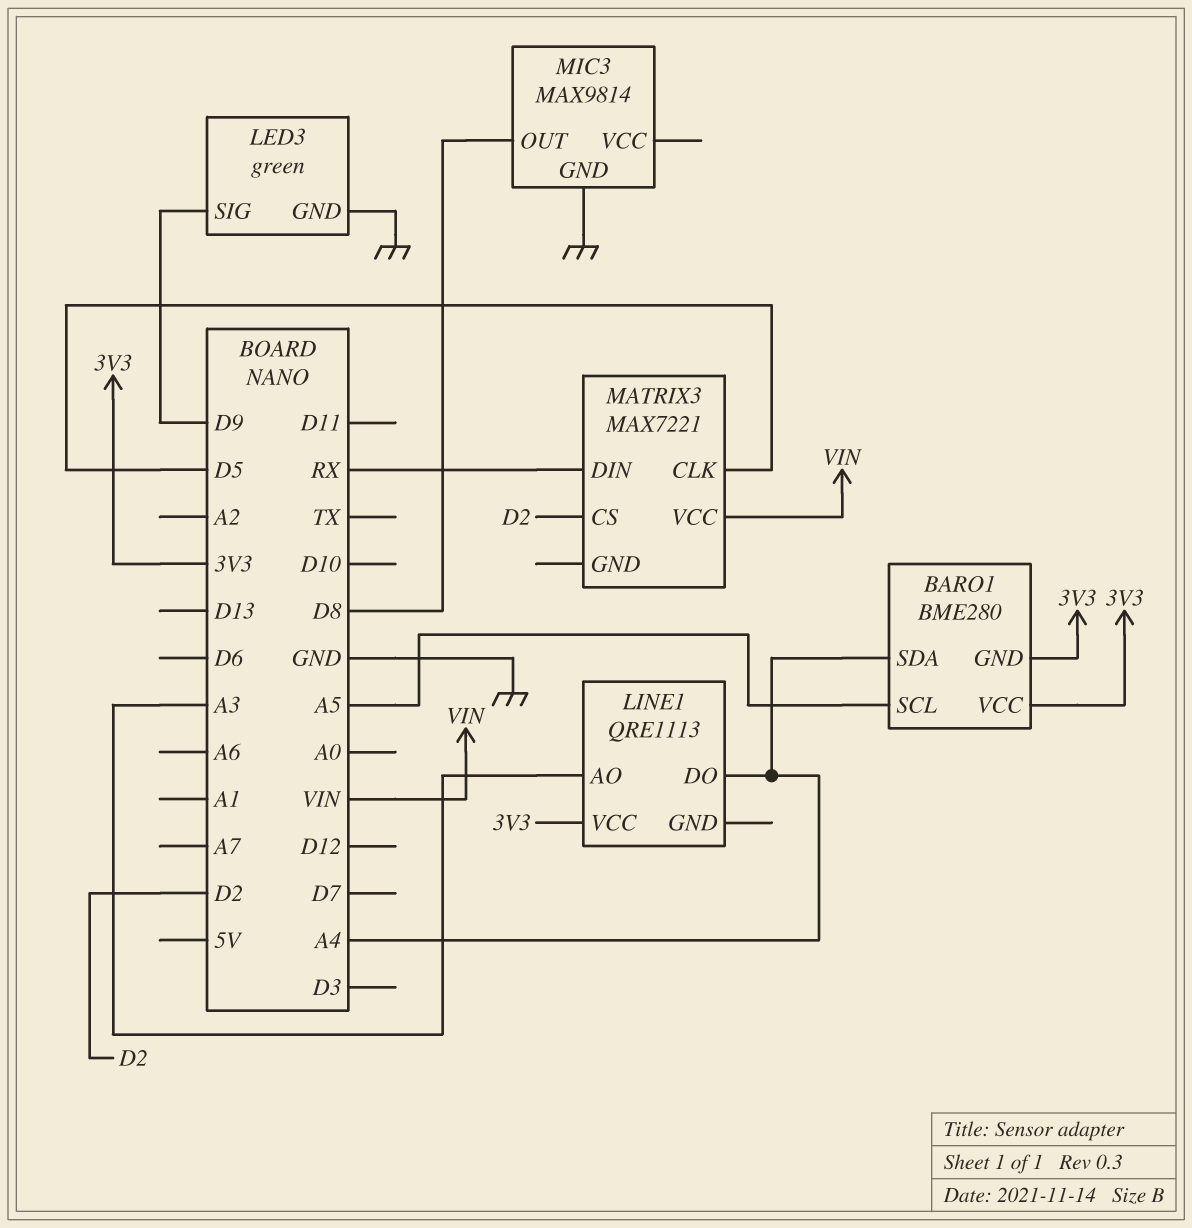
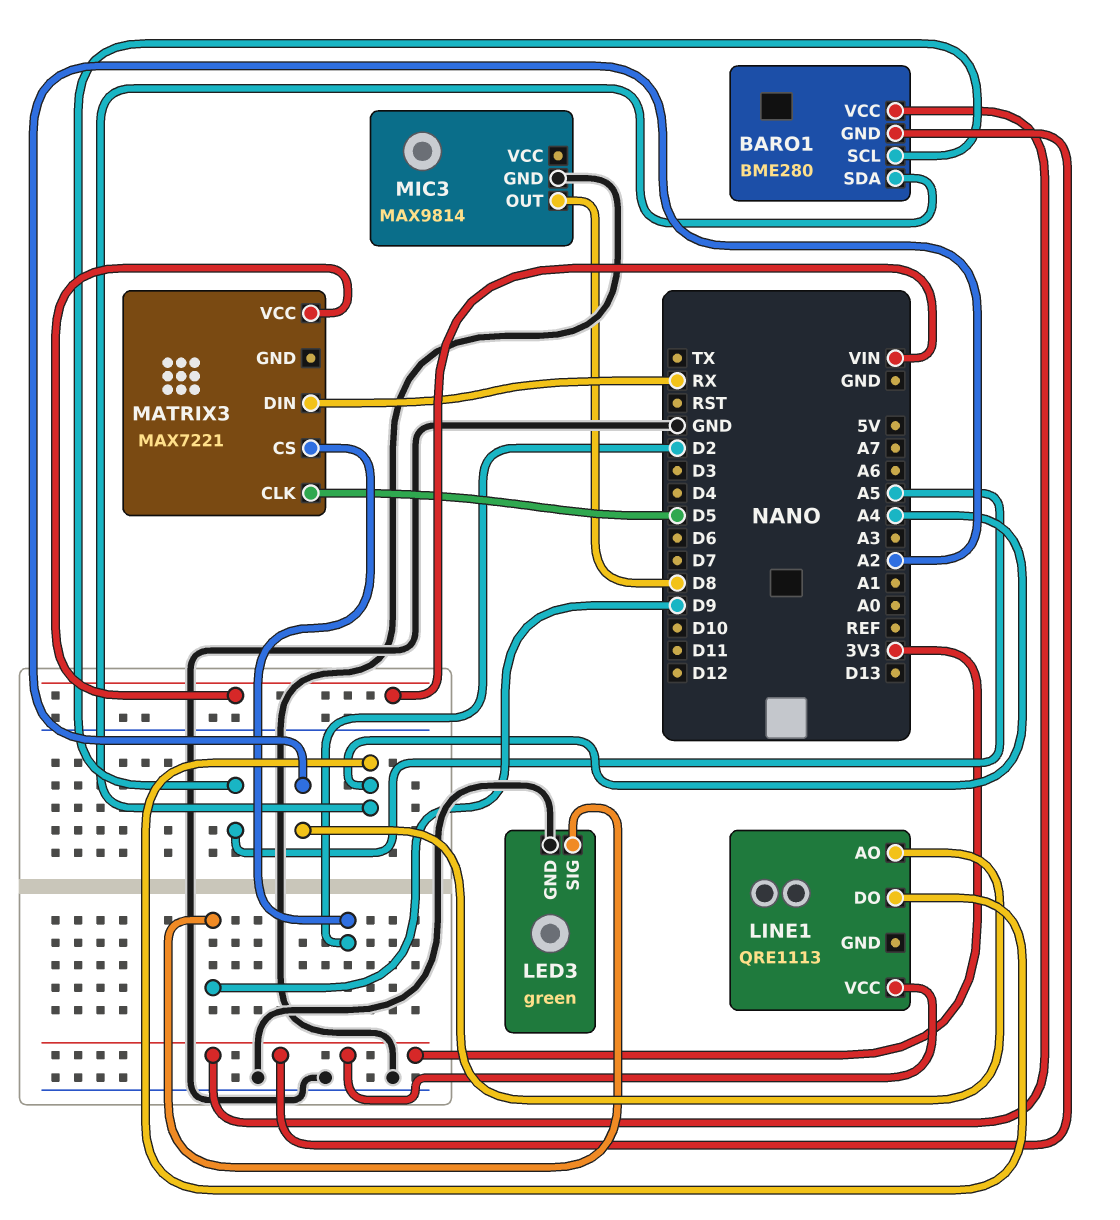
LINE1 pin AO: A3 -> A2

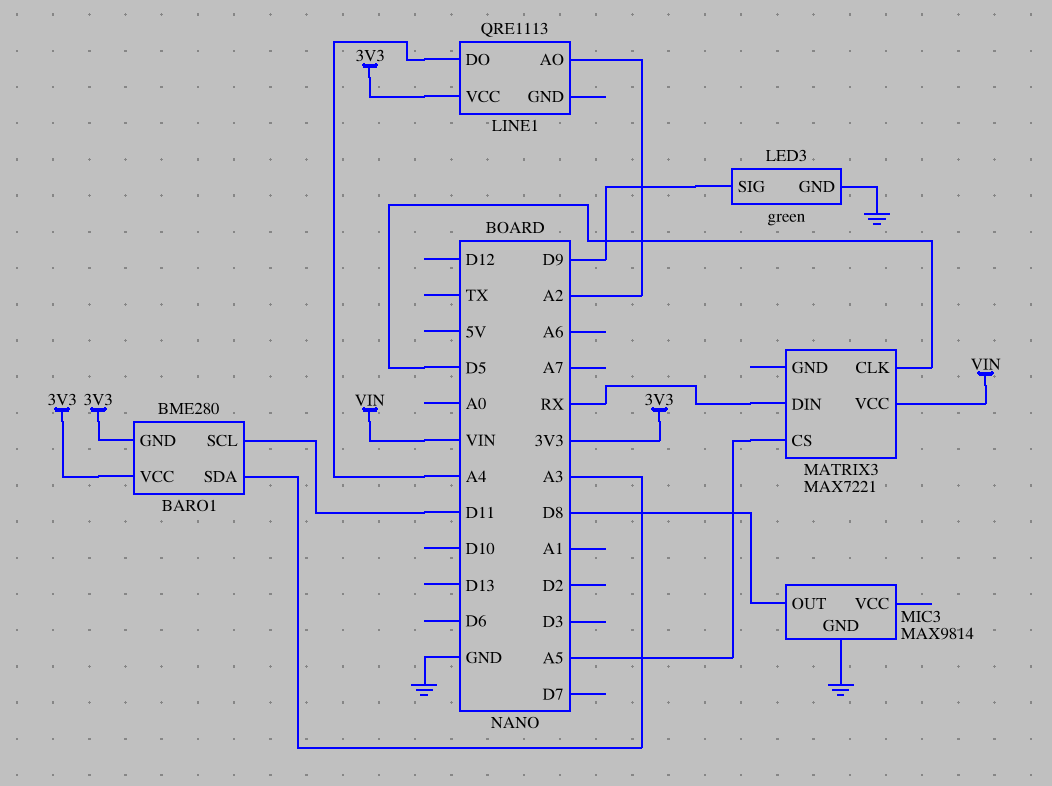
BARO1 pin SCL: A5 -> D11
BARO1 pin SDA: A4 -> A3
MATRIX3 pin CS: D2 -> A5

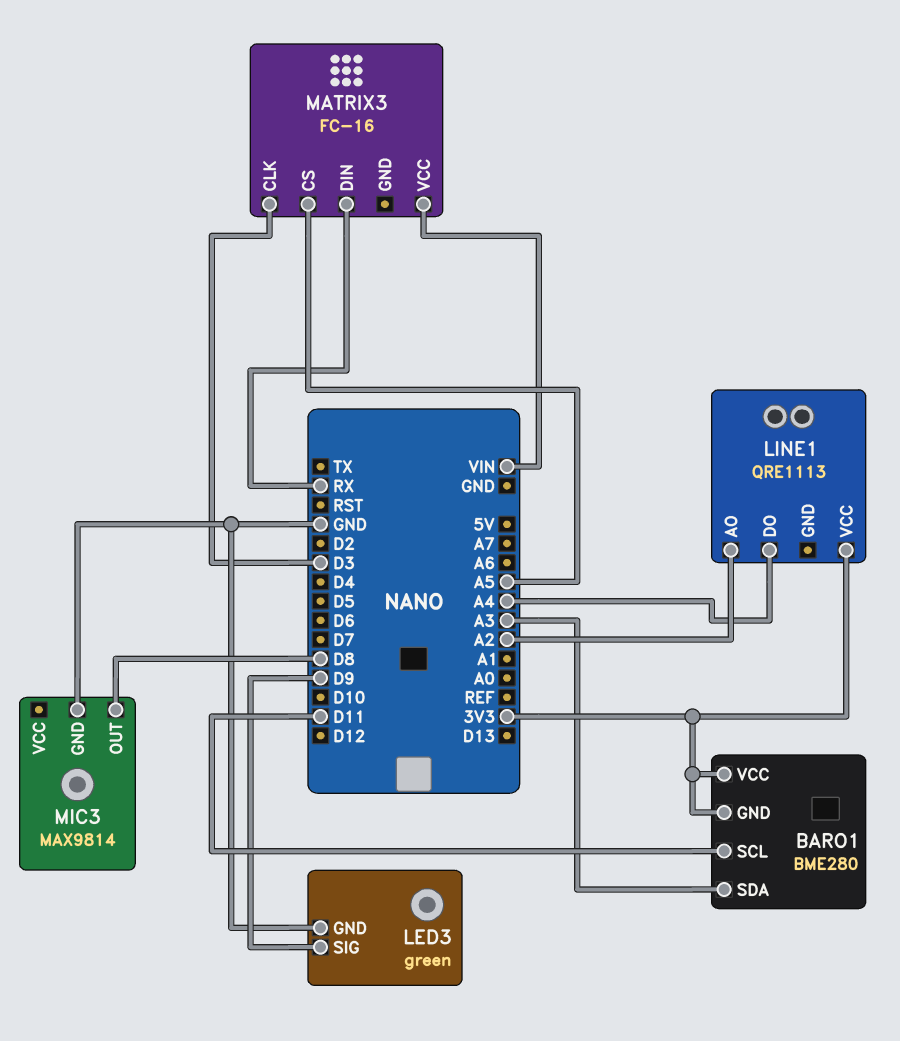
MATRIX3: MAX7221 -> FC-16
MATRIX3 pin CLK: D5 -> D3

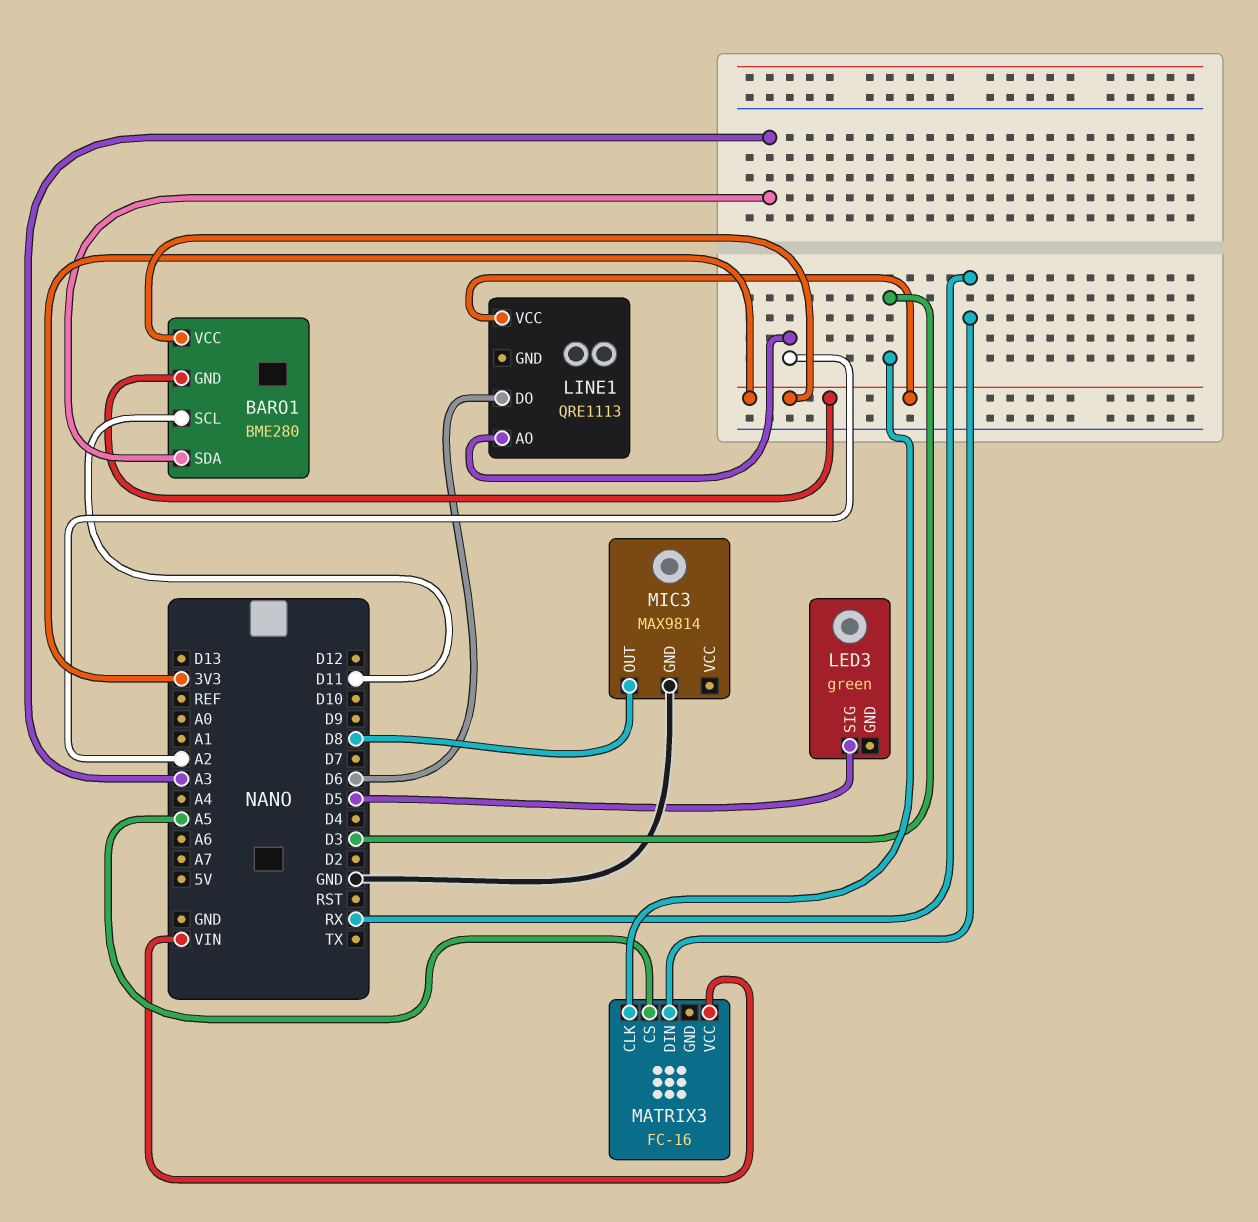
LED3 pin GND: GND -> none
LED3 pin SIG: D9 -> D5
LINE1 pin DO: A4 -> D6

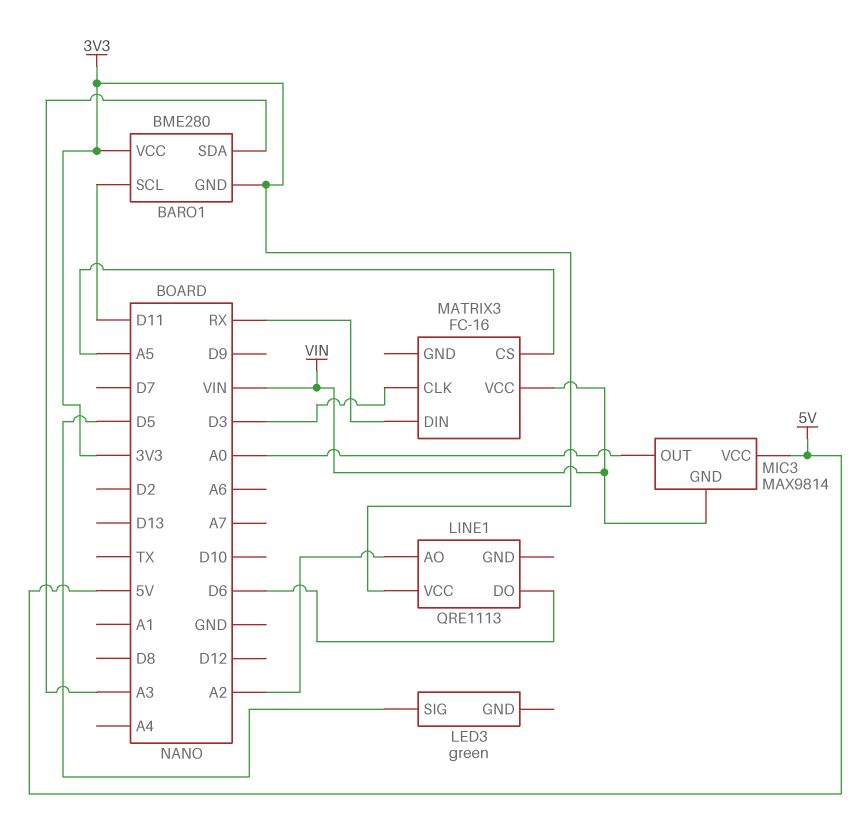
MIC3 pin GND: GND -> VIN
MIC3 pin OUT: D8 -> A0
MIC3 pin VCC: none -> 5V

